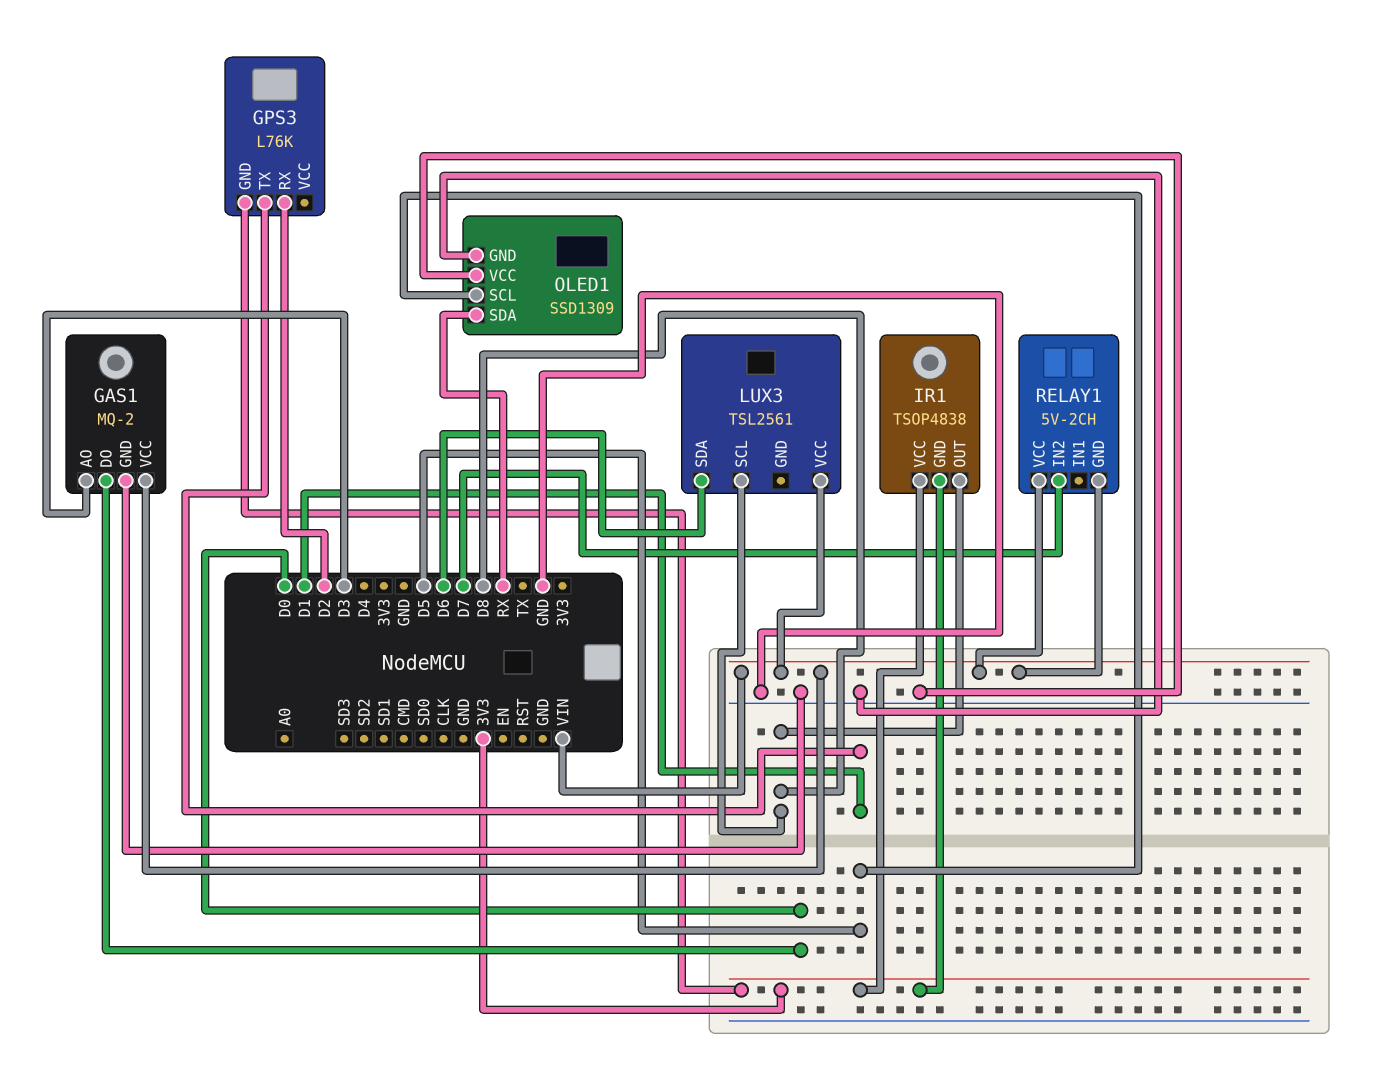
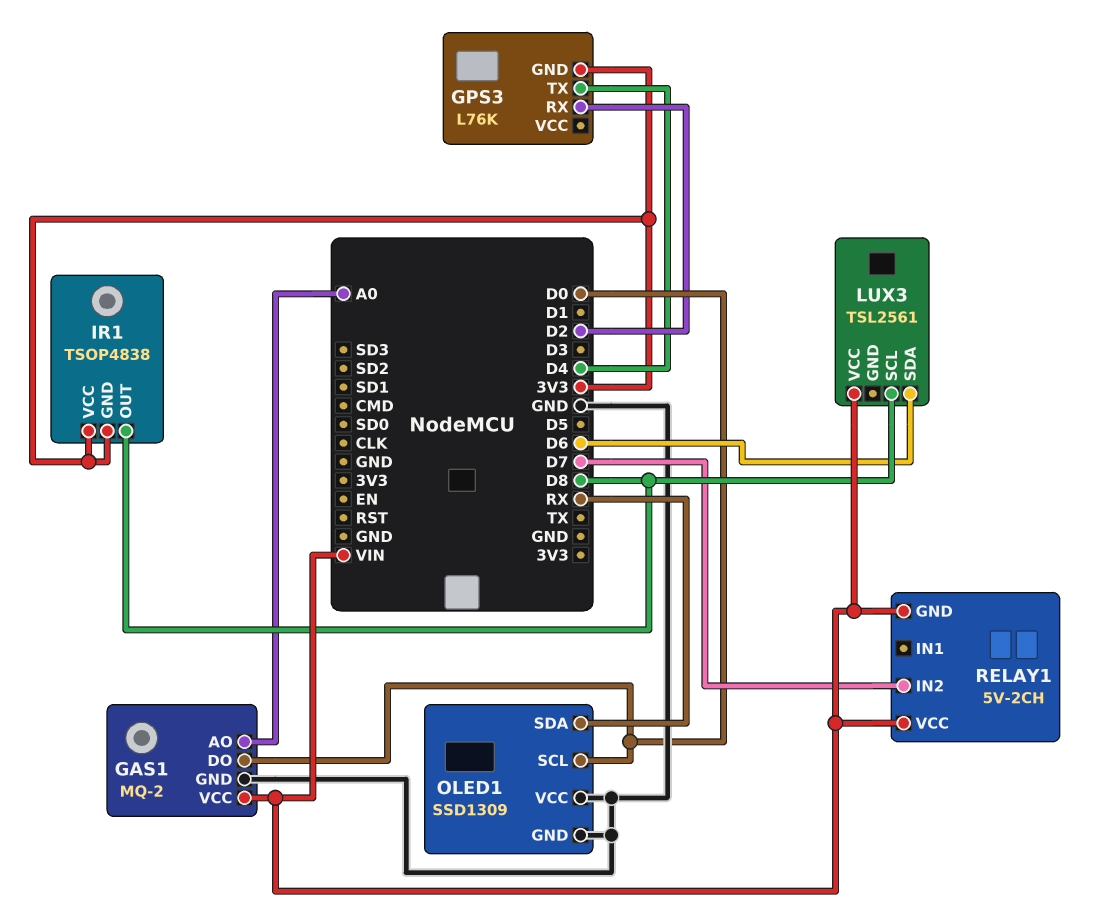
GAS1 pin AO: D3 -> A0
GPS3 pin TX: D1 -> D4
OLED1 pin SCL: D5 -> D0

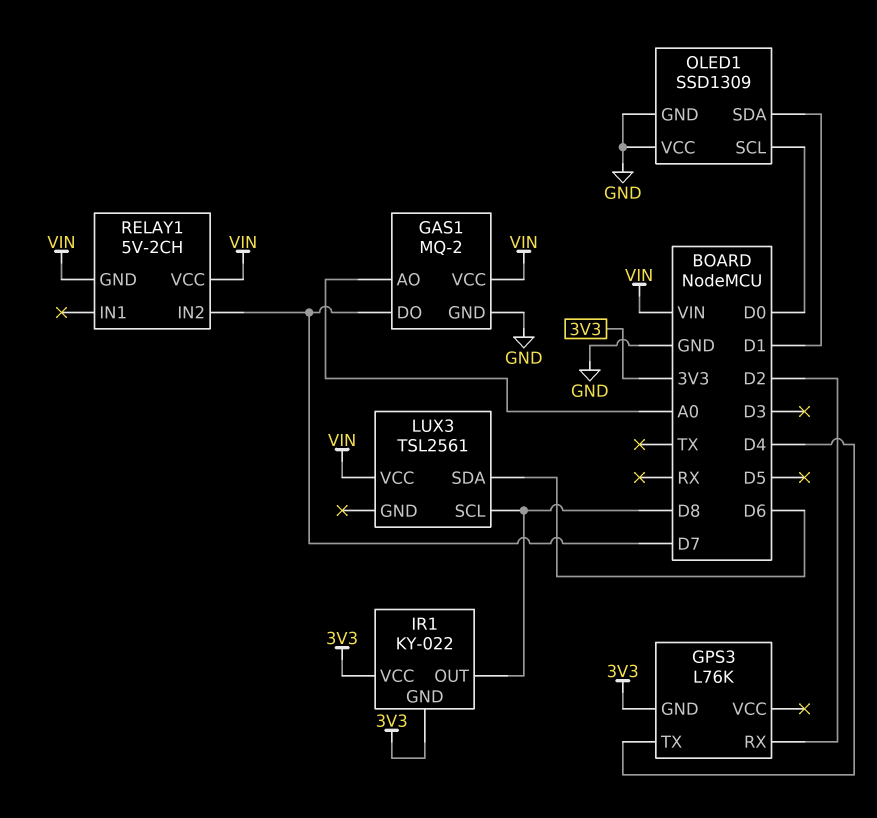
GAS1 pin DO: D0 -> D7
IR1: TSOP4838 -> KY-022
OLED1 pin SDA: RX -> D1

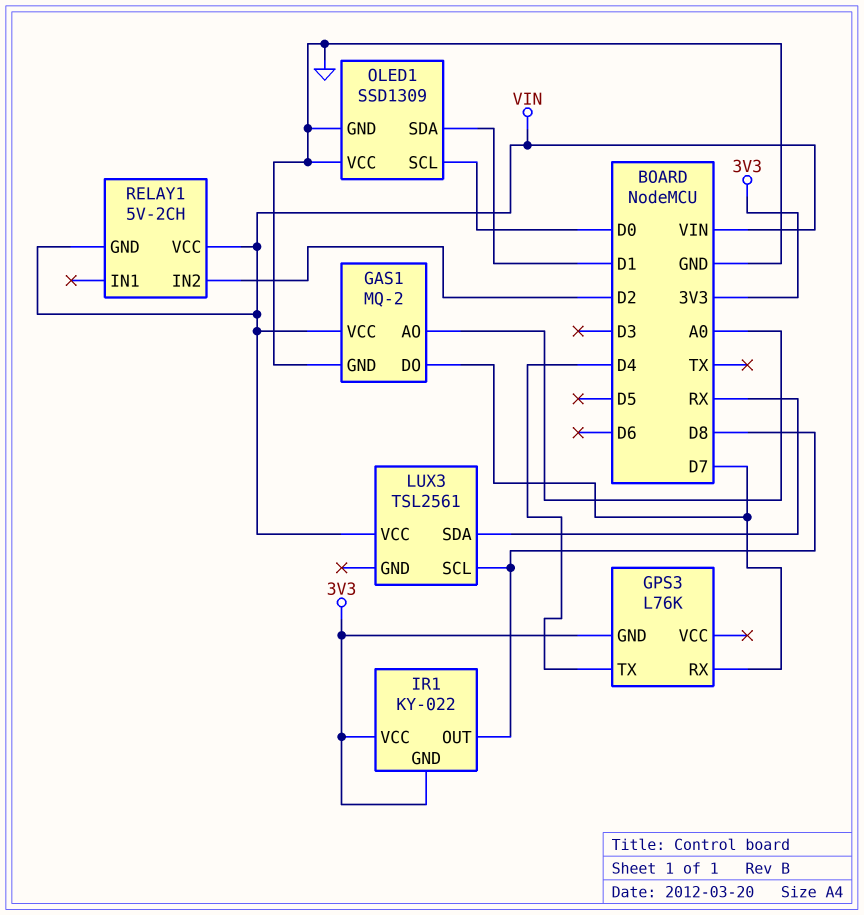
GPS3 pin RX: D2 -> D7
LUX3 pin SDA: D6 -> RX
RELAY1 pin IN2: D7 -> D2

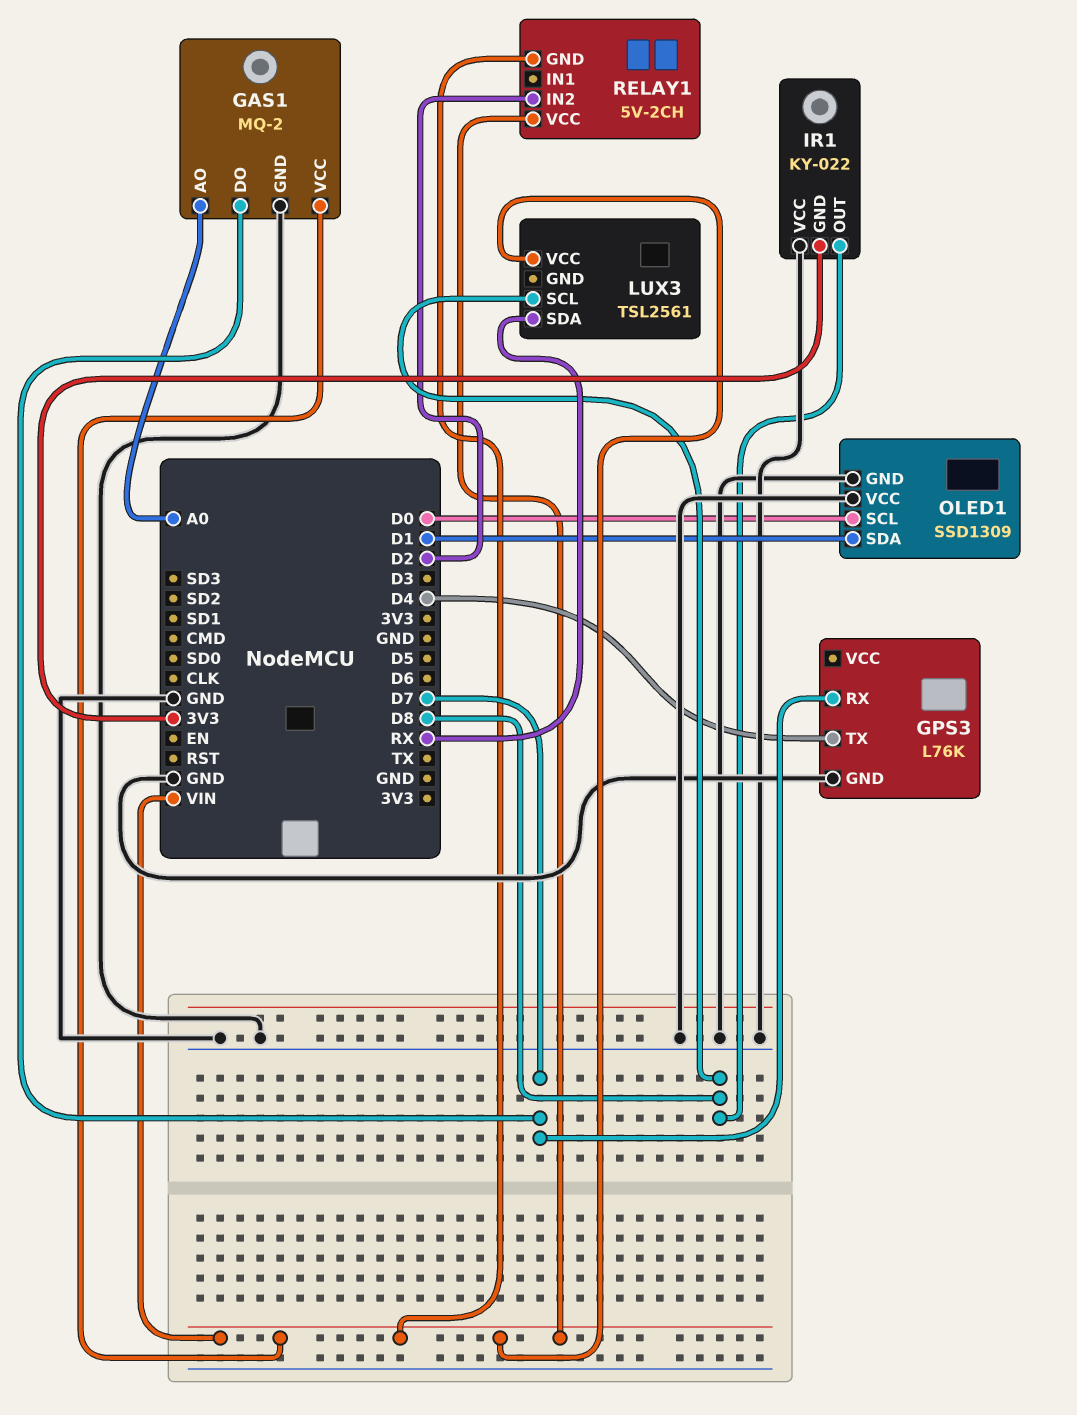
GPS3 pin GND: 3V3 -> GND
IR1 pin VCC: 3V3 -> GND

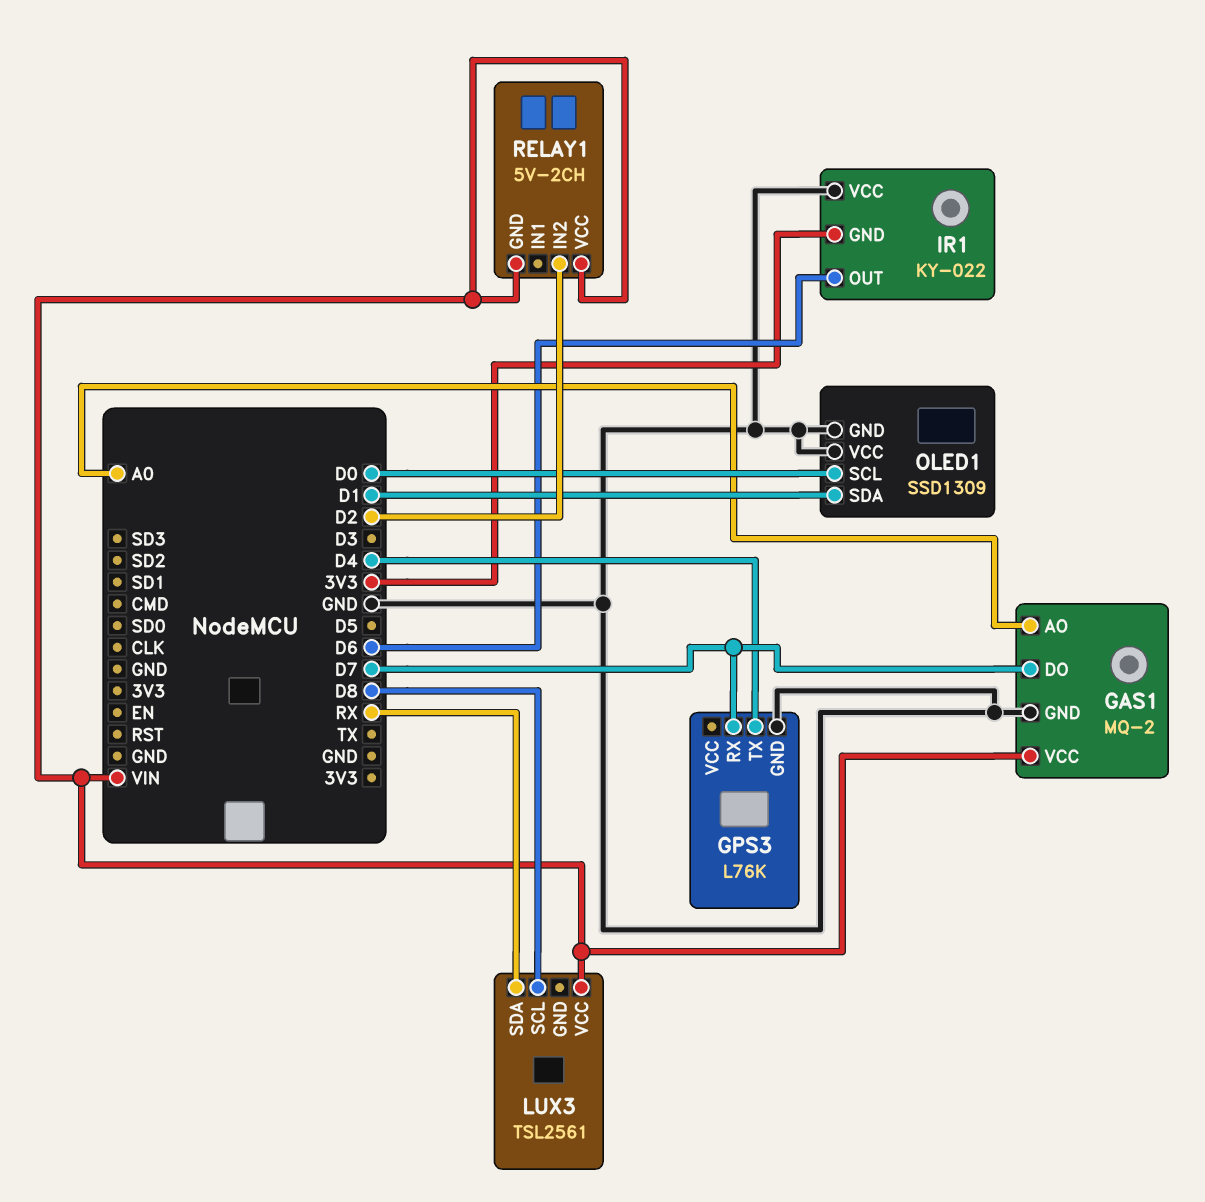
IR1 pin OUT: D8 -> D6

